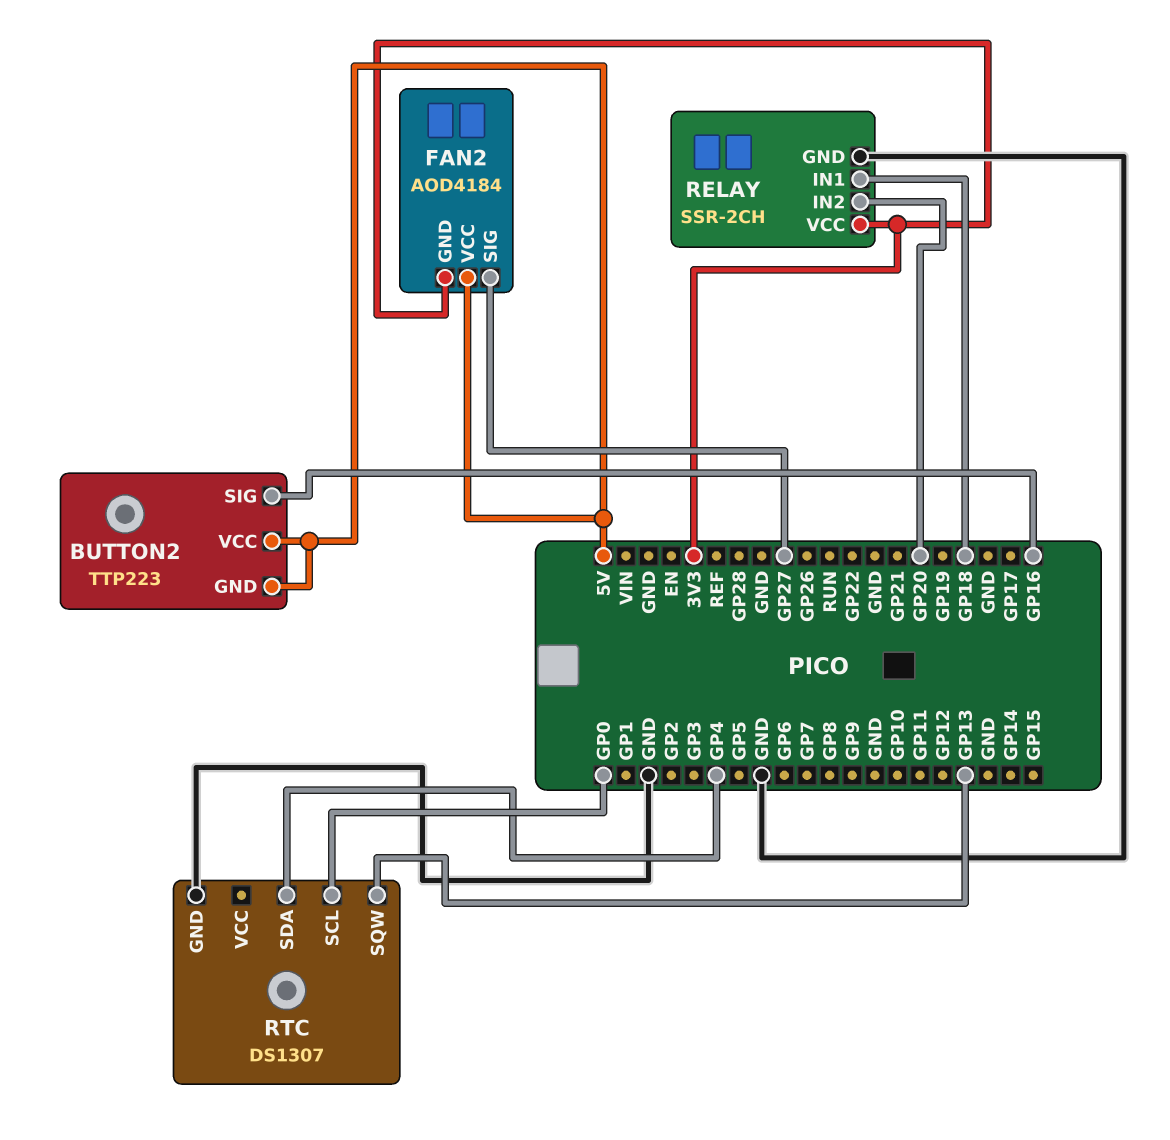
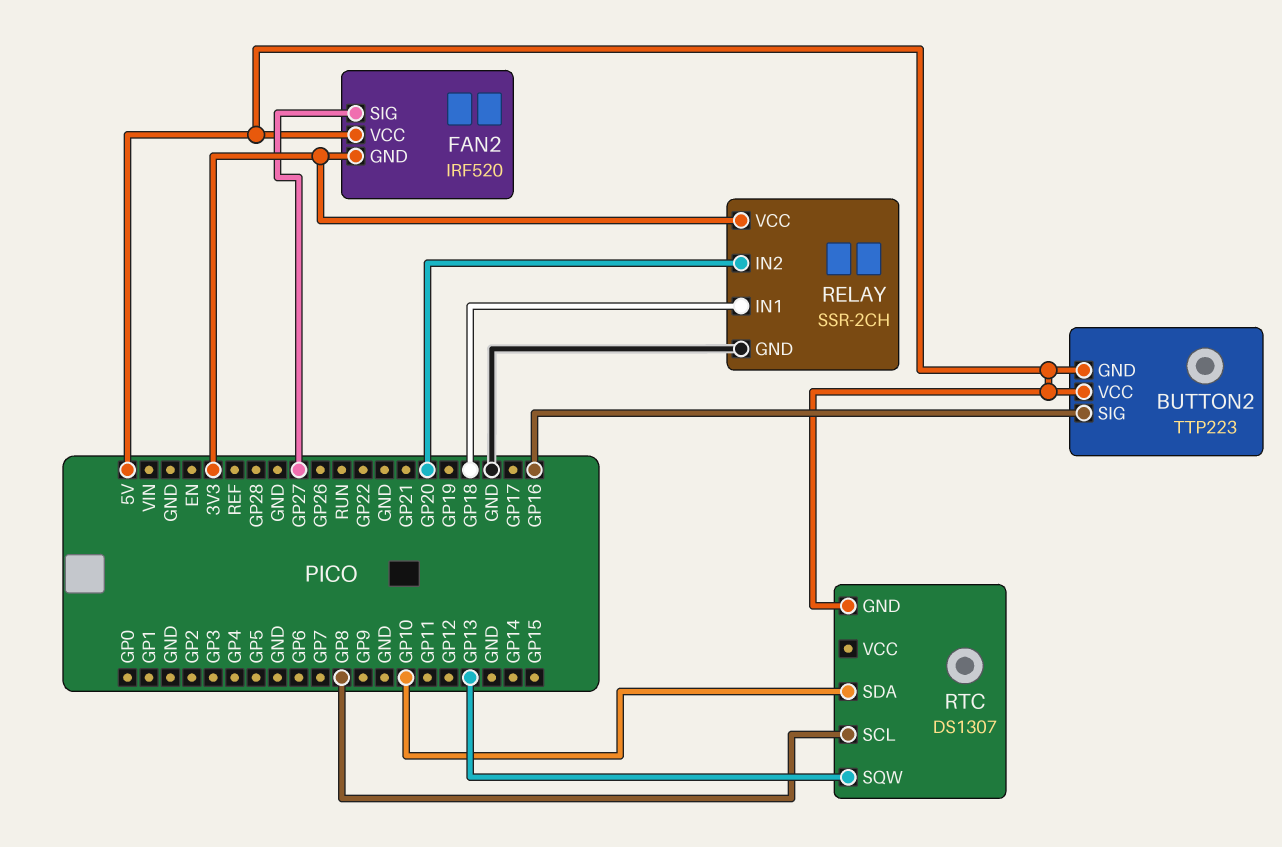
FAN2: AOD4184 -> IRF520
RTC pin GND: GND -> 5V
RTC pin SCL: GP0 -> GP8
RTC pin SDA: GP4 -> GP10

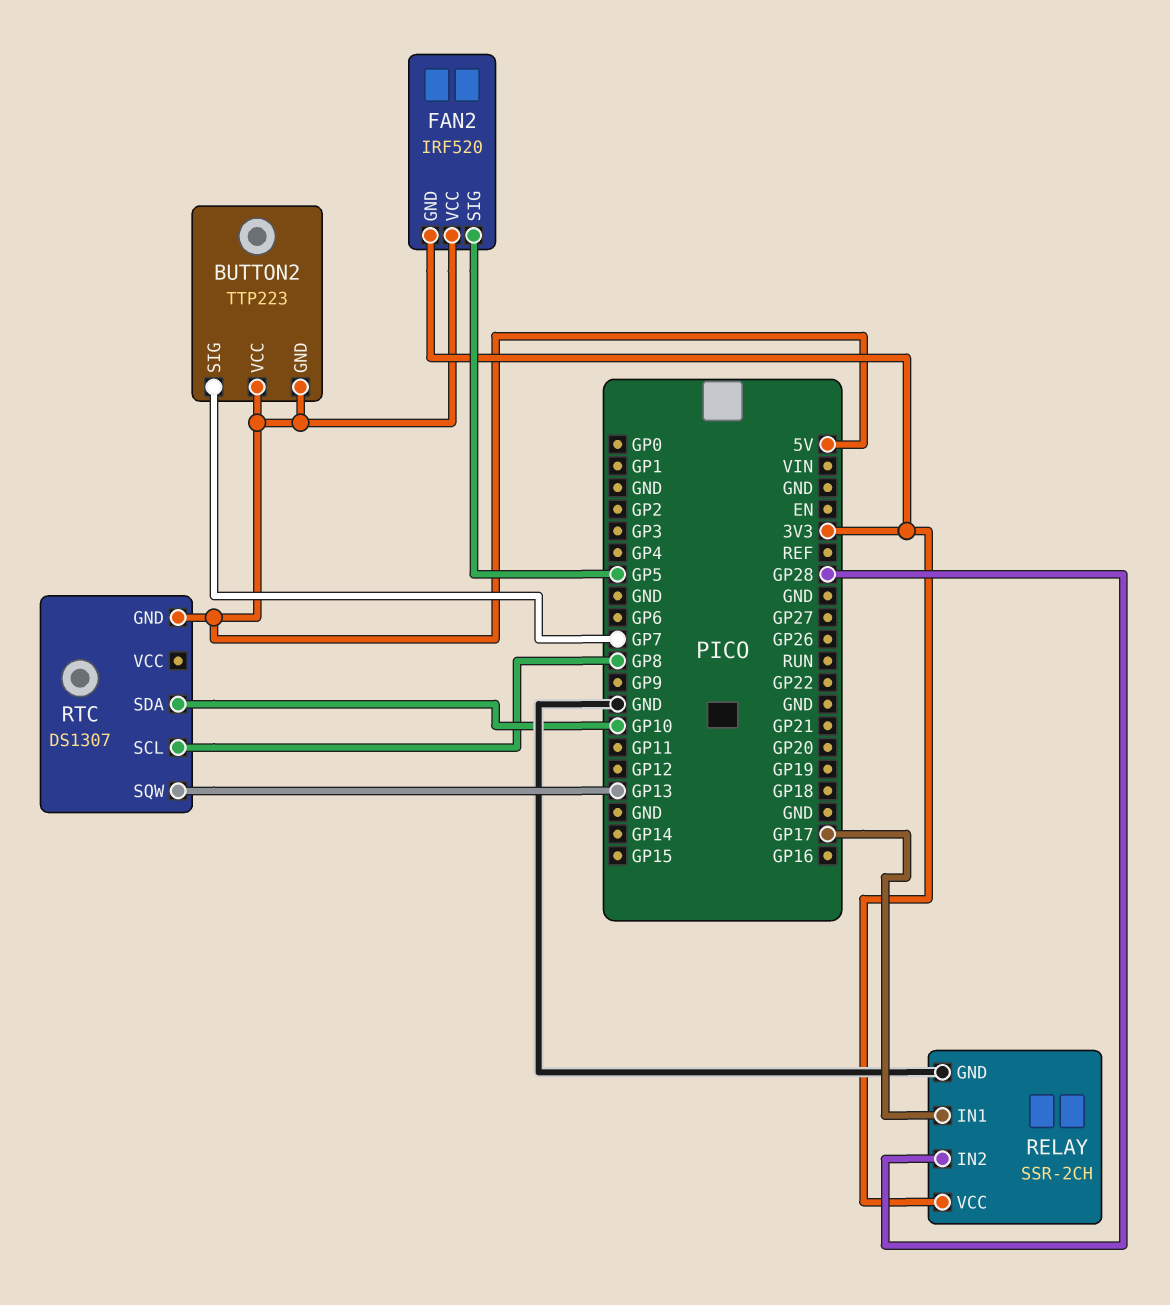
BUTTON2 pin SIG: GP16 -> GP7
FAN2 pin SIG: GP27 -> GP5
RELAY pin IN1: GP18 -> GP17
RELAY pin IN2: GP20 -> GP28

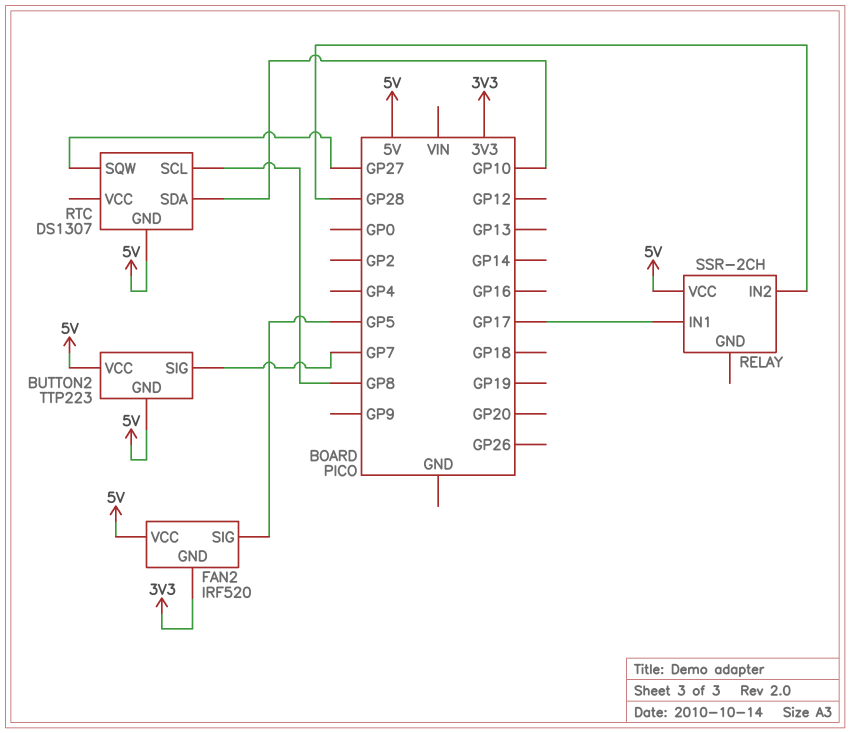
RELAY pin GND: GND -> none
RELAY pin VCC: 3V3 -> 5V
RTC pin SQW: GP13 -> GP27

